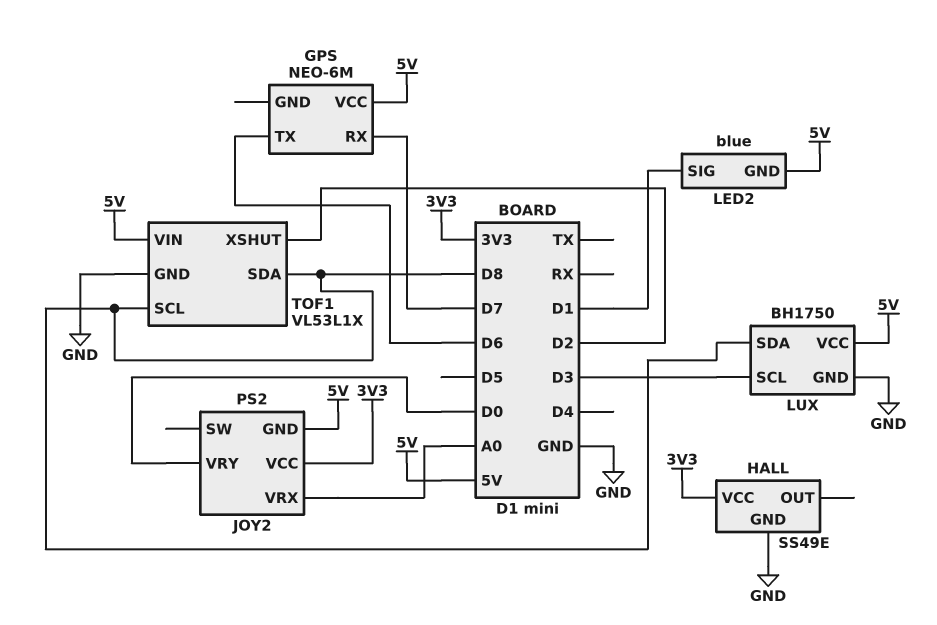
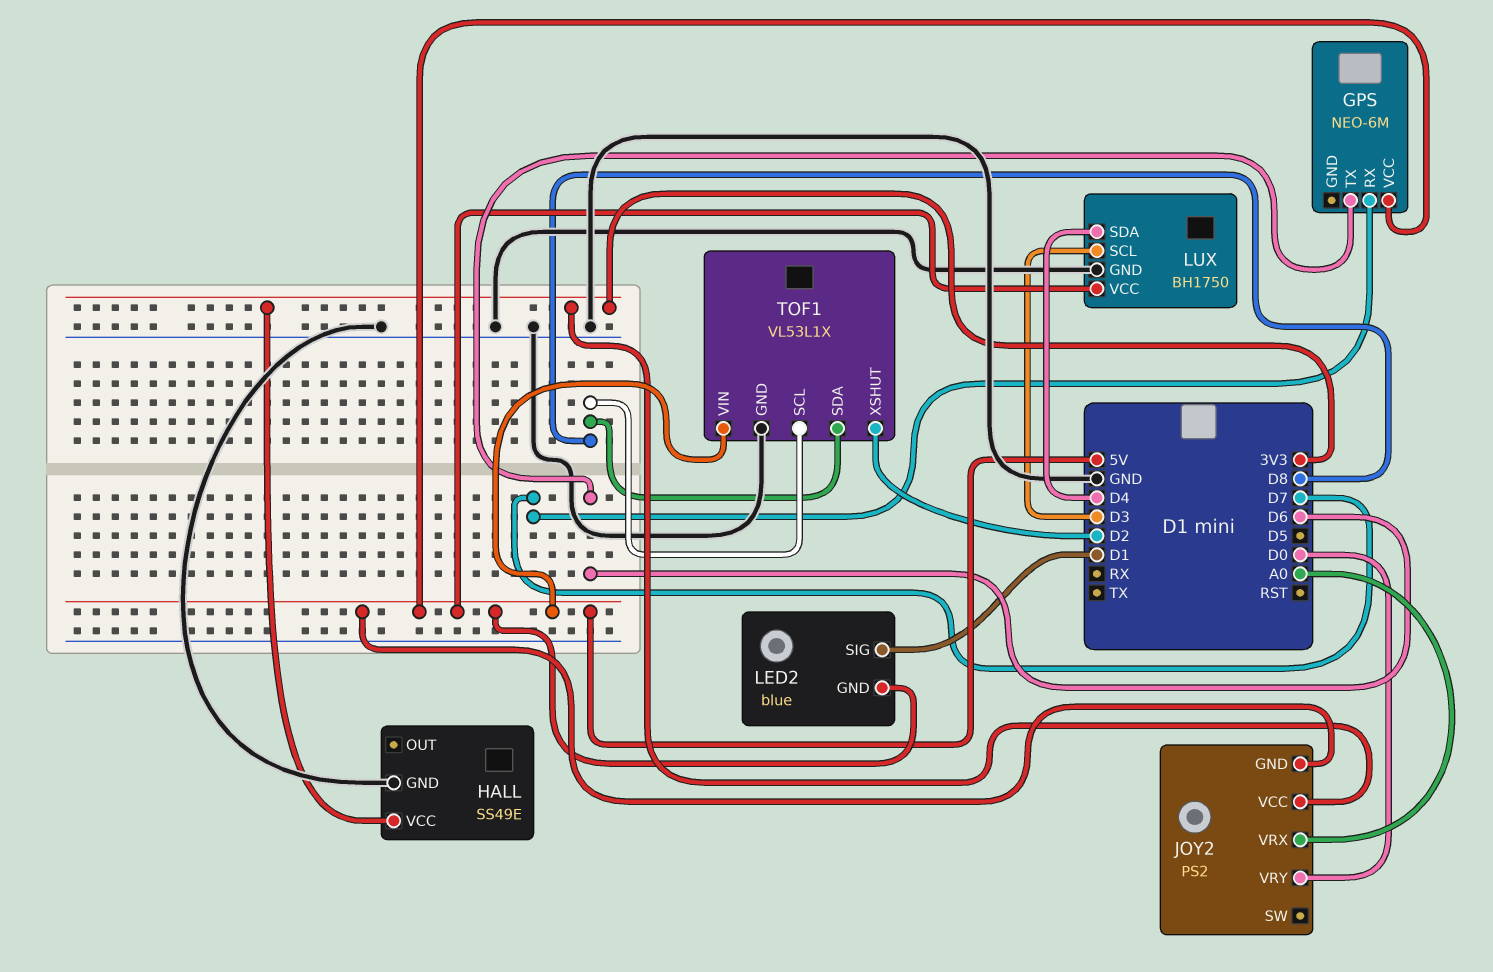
LUX pin SDA: D8 -> D4

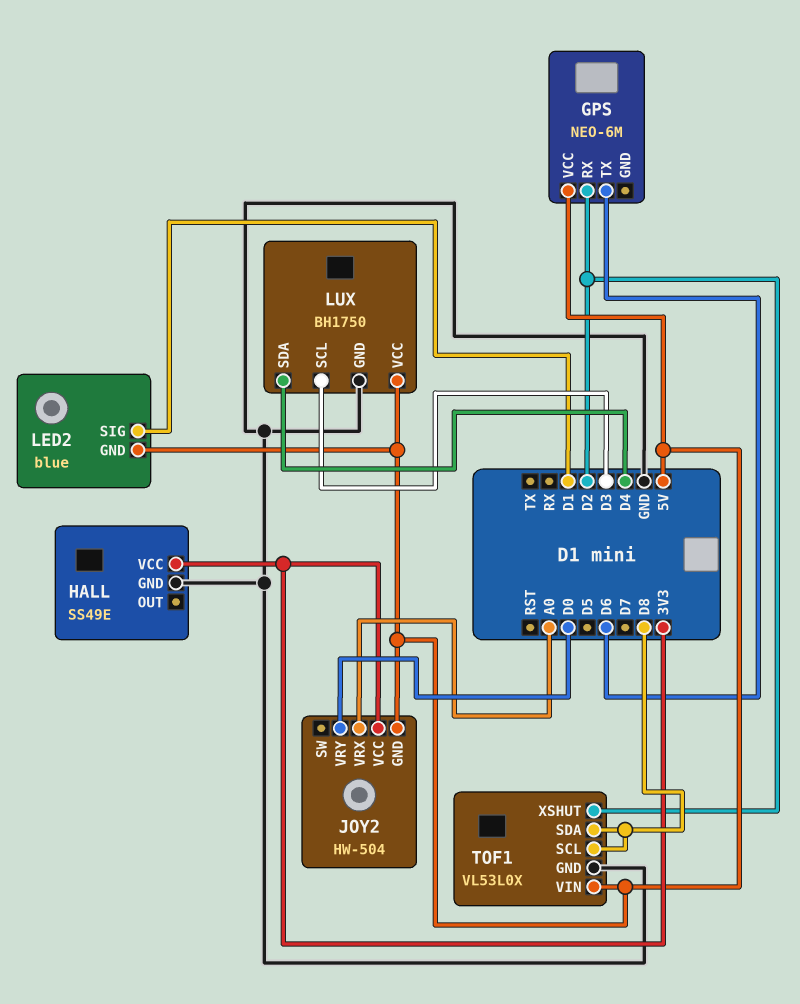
GPS pin RX: D7 -> D2
JOY2: PS2 -> HW-504
TOF1: VL53L1X -> VL53L0X

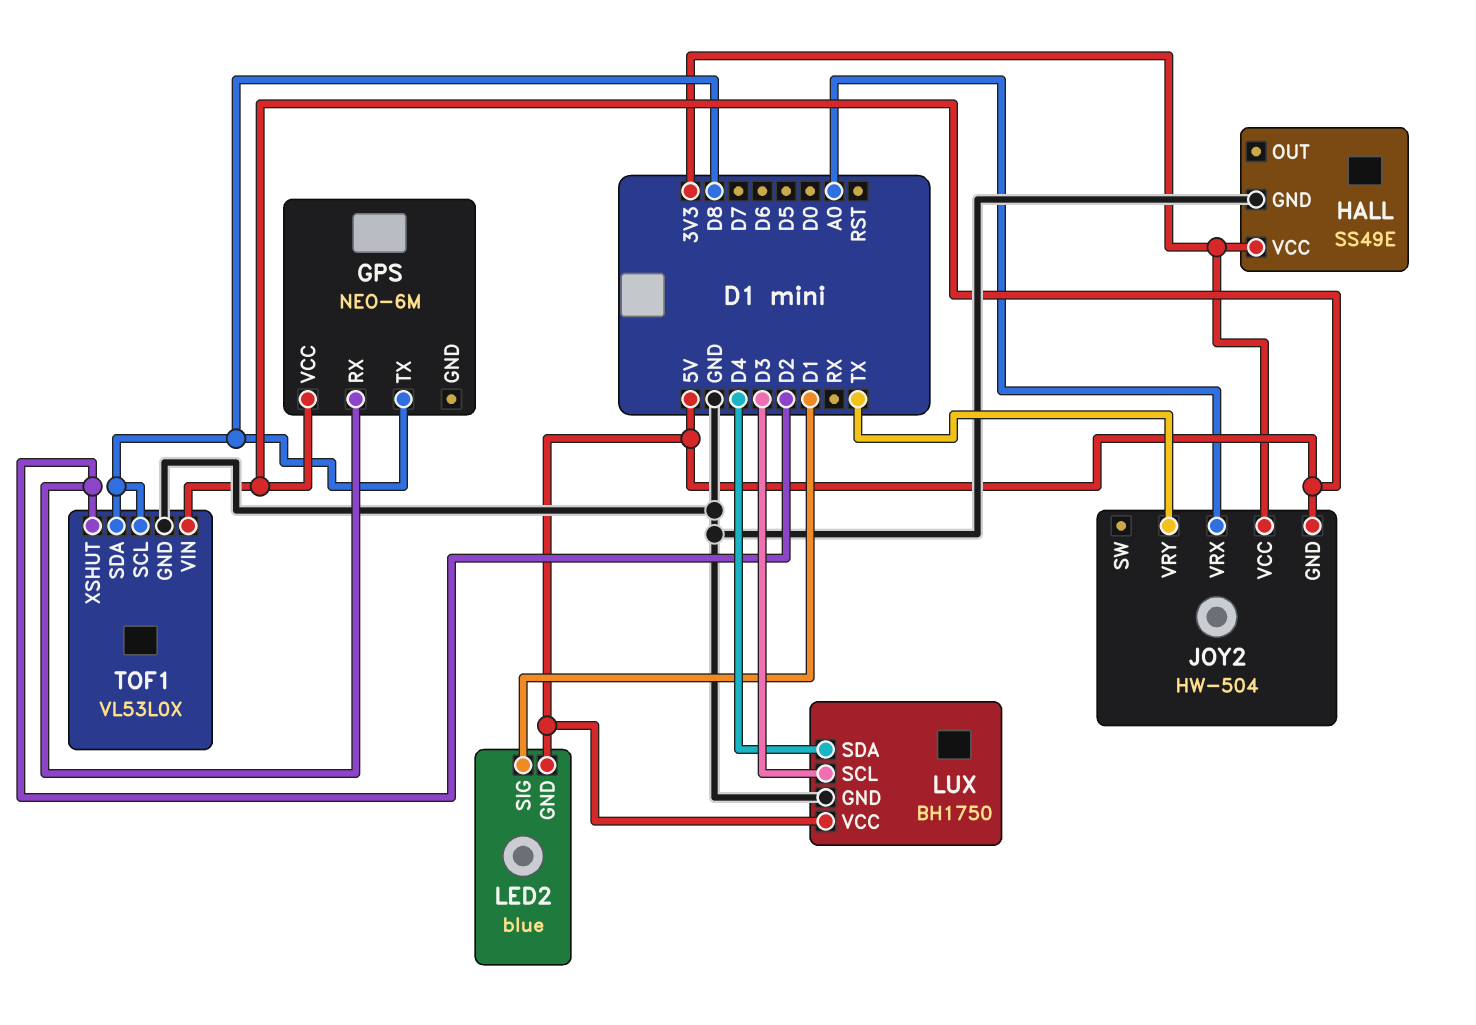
GPS pin TX: D6 -> D8
JOY2 pin VRY: D0 -> TX

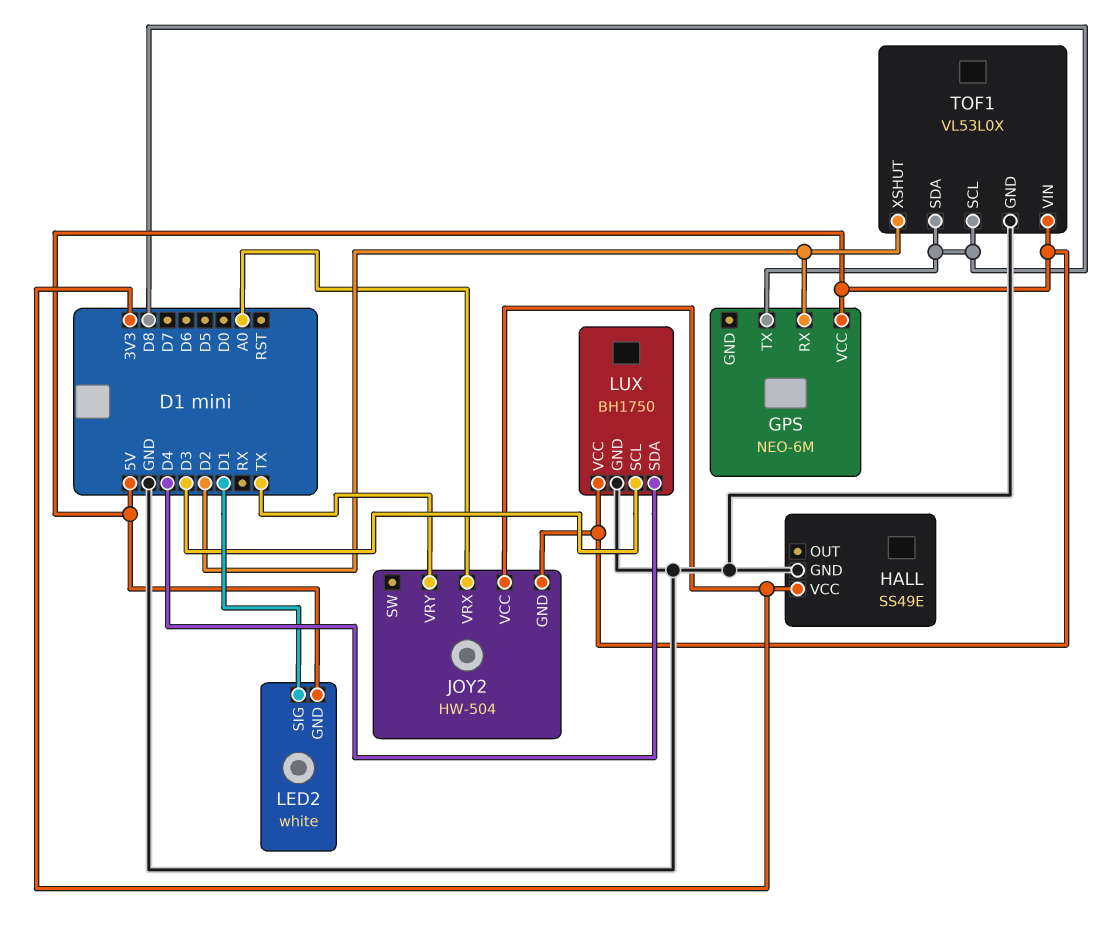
LED2: blue -> white

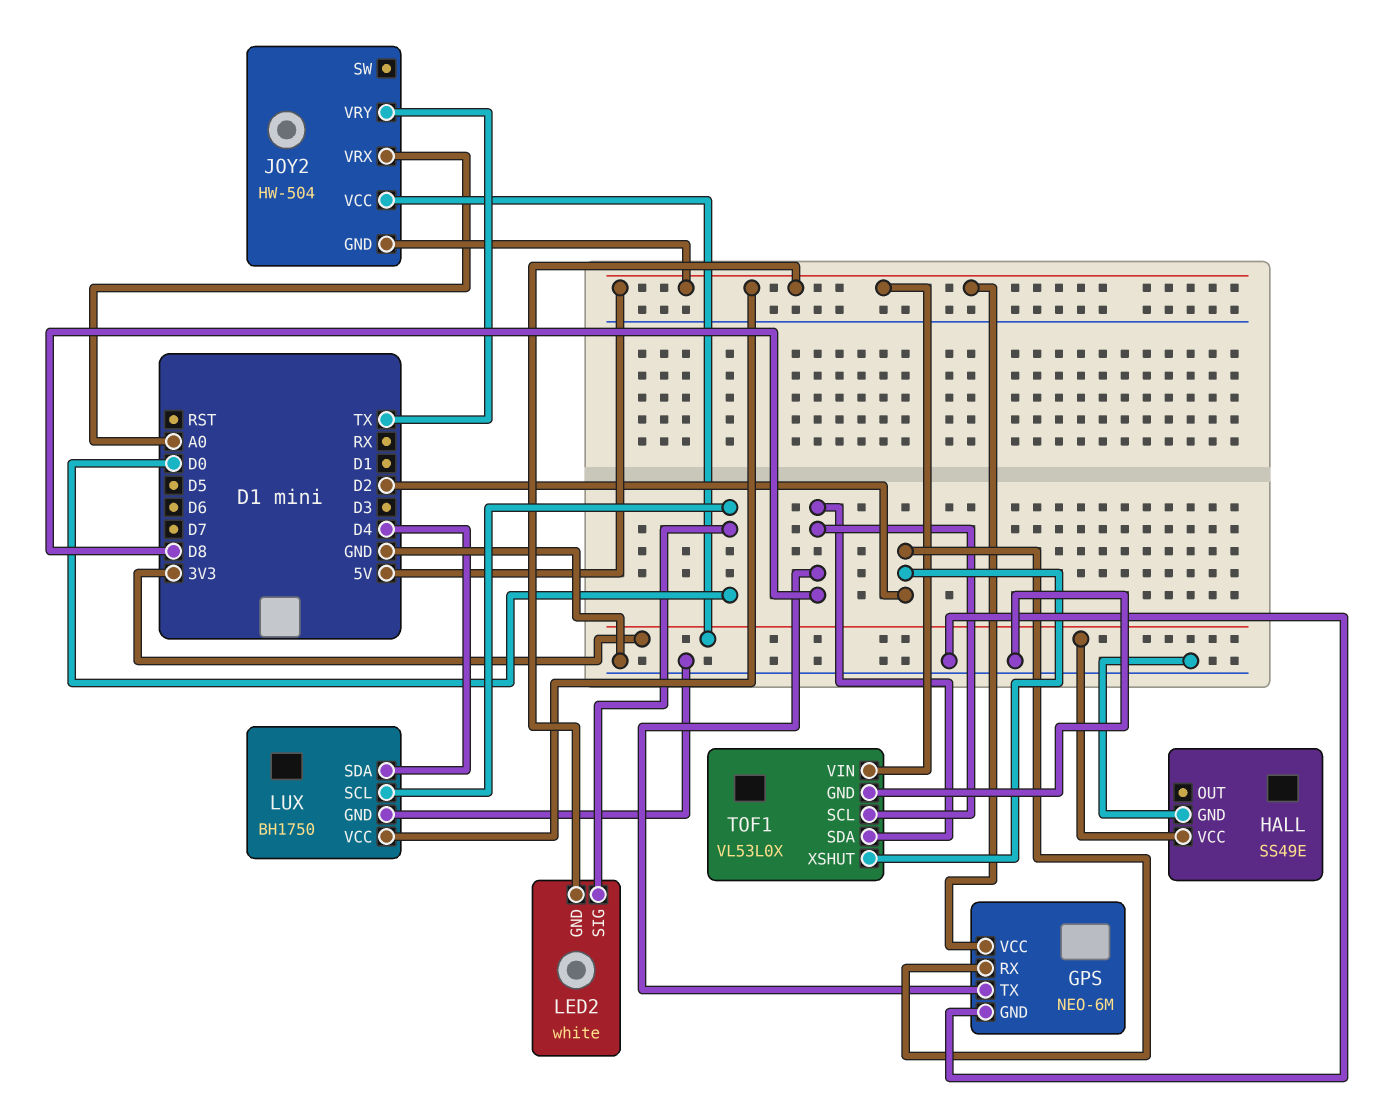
GPS pin GND: none -> GND
LED2 pin SIG: D1 -> D0
LUX pin SCL: D3 -> D0

